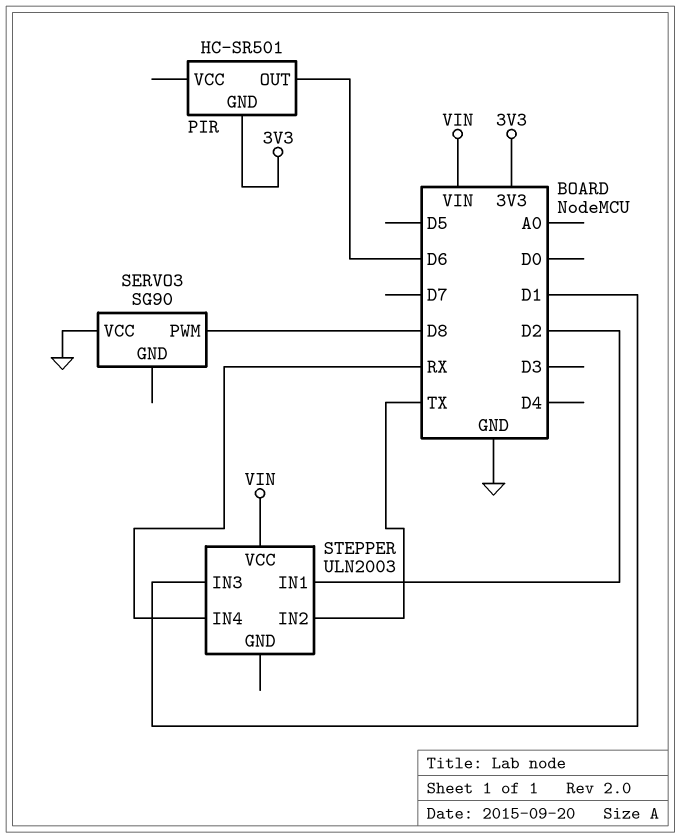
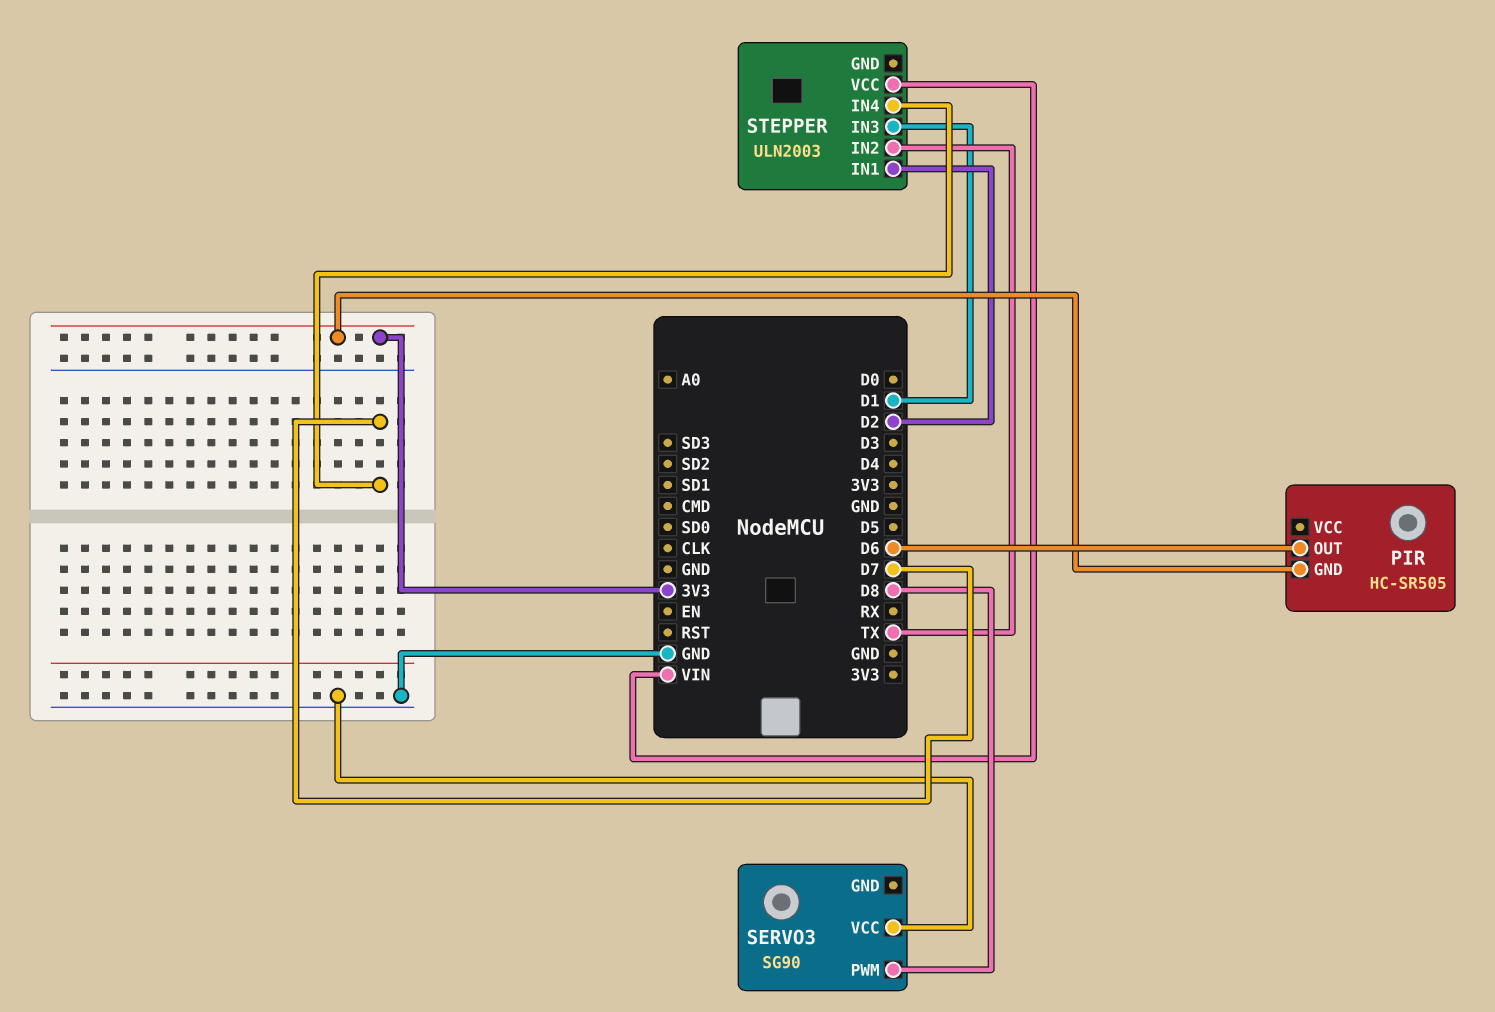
PIR: HC-SR501 -> HC-SR505
STEPPER pin IN4: RX -> D7

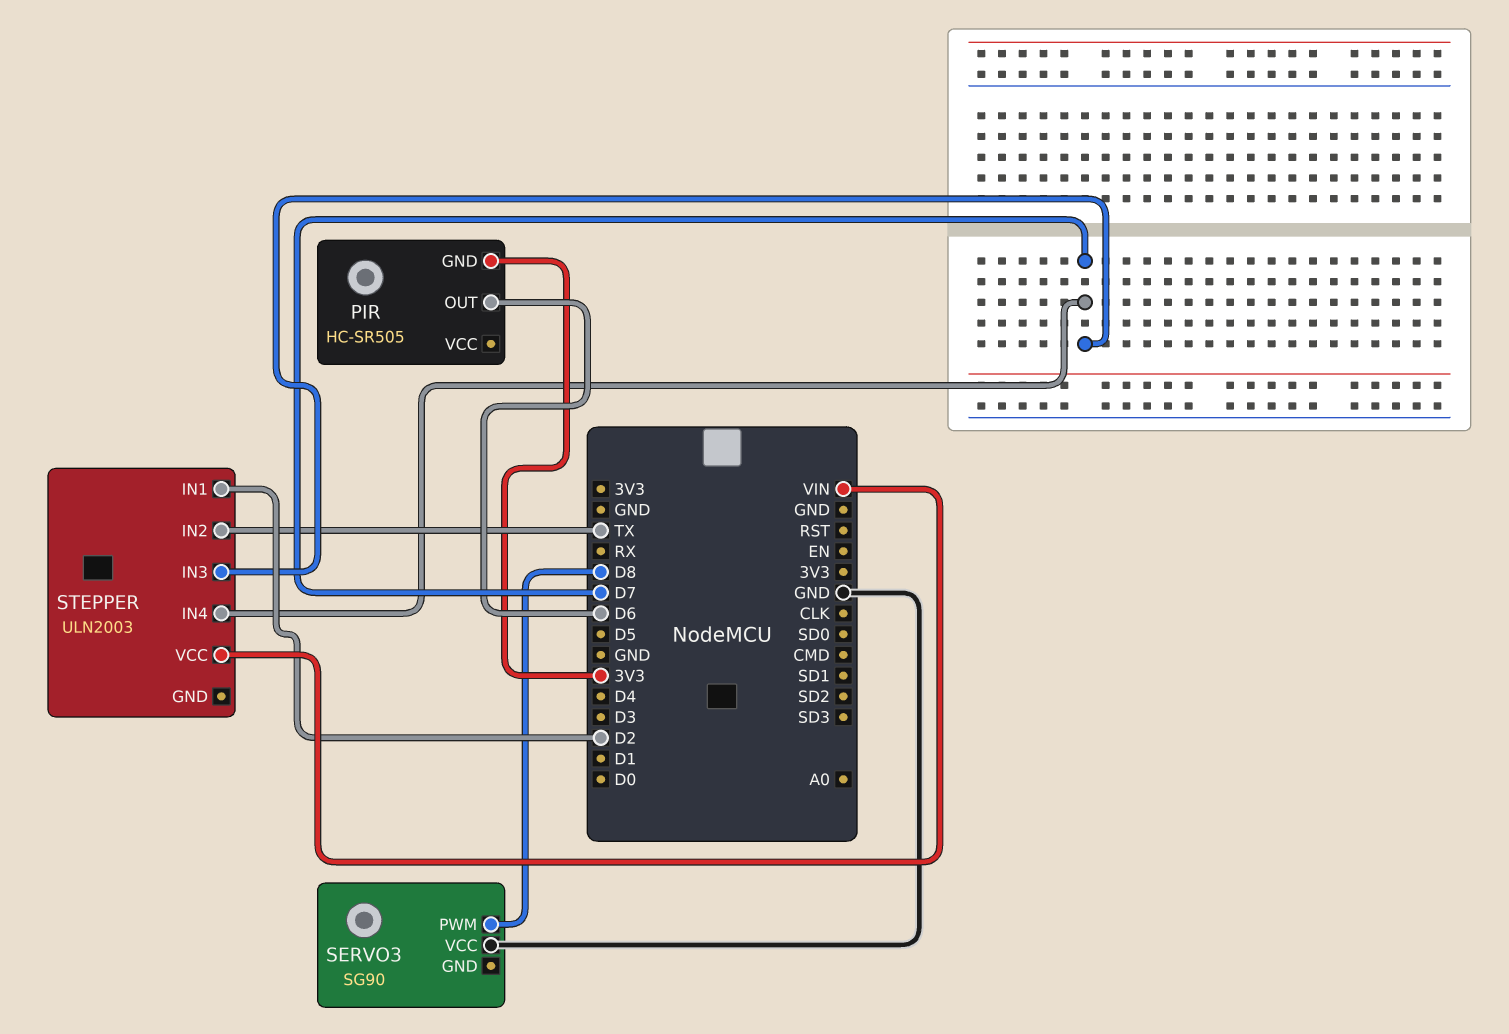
STEPPER pin IN3: D1 -> D7

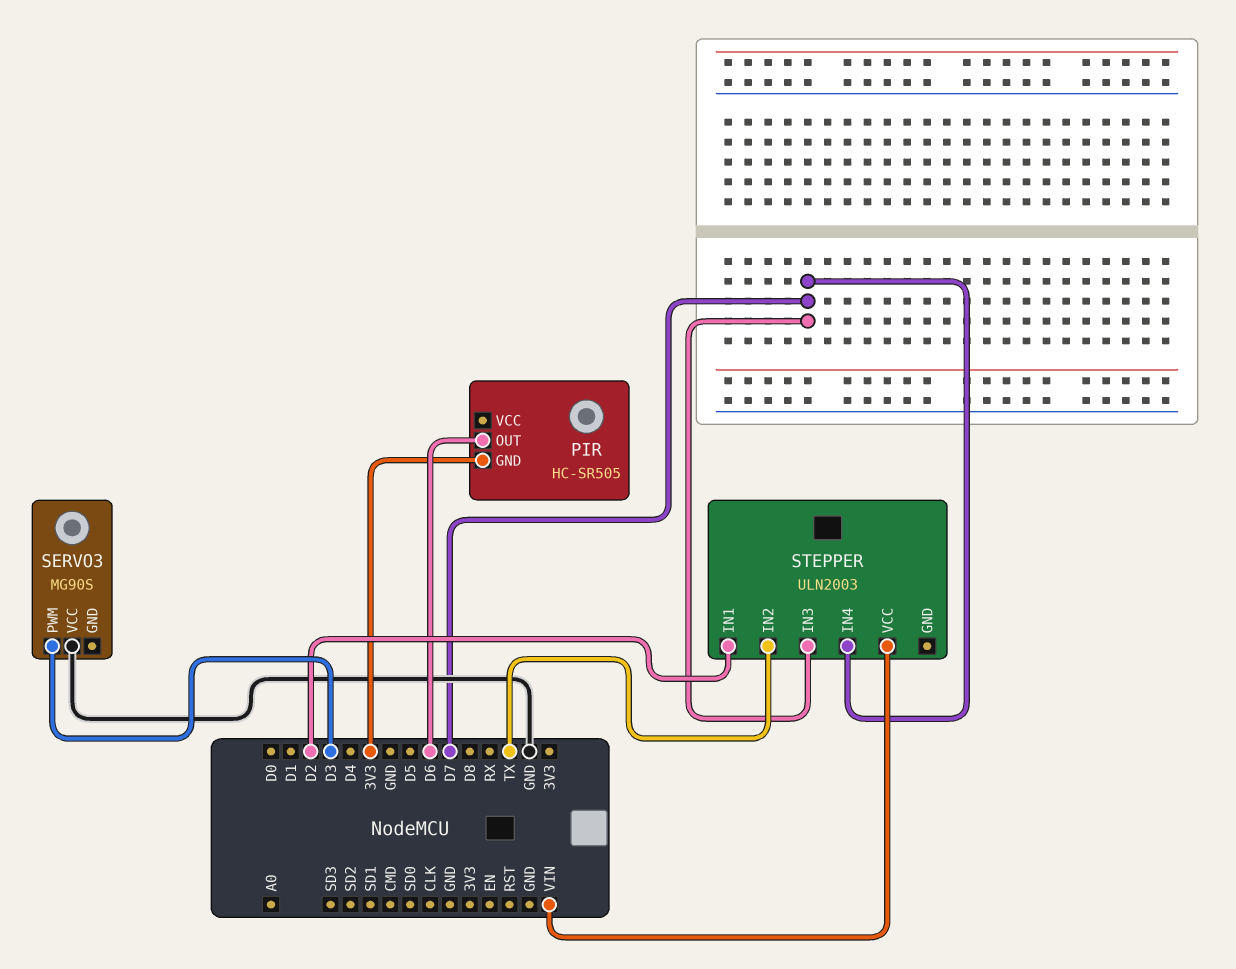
SERVO3: SG90 -> MG90S
SERVO3 pin PWM: D8 -> D3

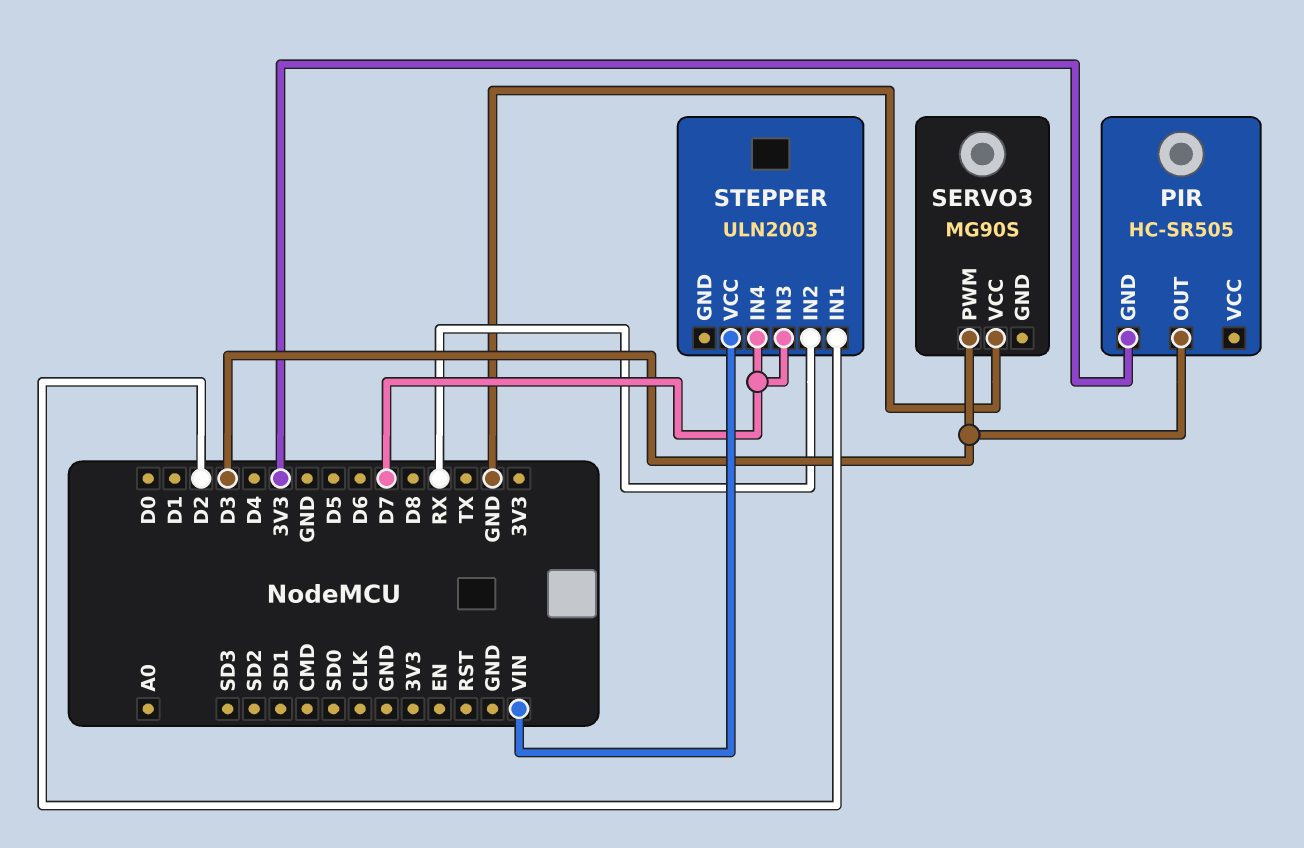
PIR pin OUT: D6 -> D3
STEPPER pin IN2: TX -> RX

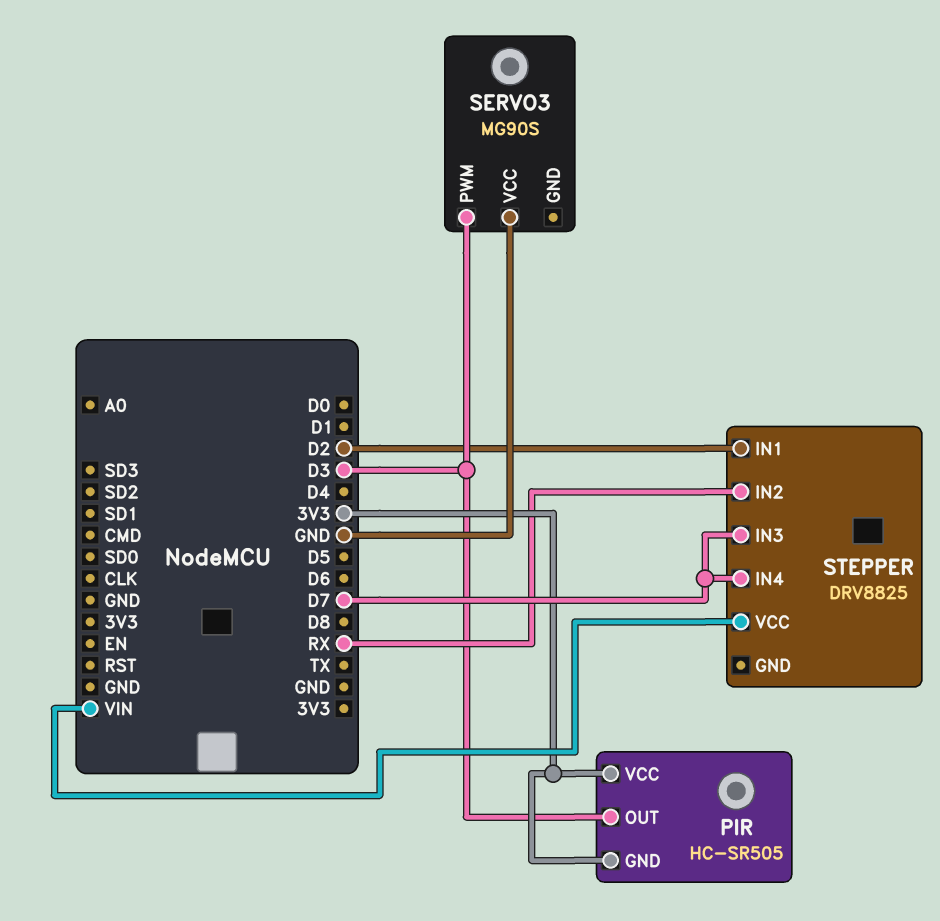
PIR pin VCC: none -> 3V3
STEPPER: ULN2003 -> DRV8825

